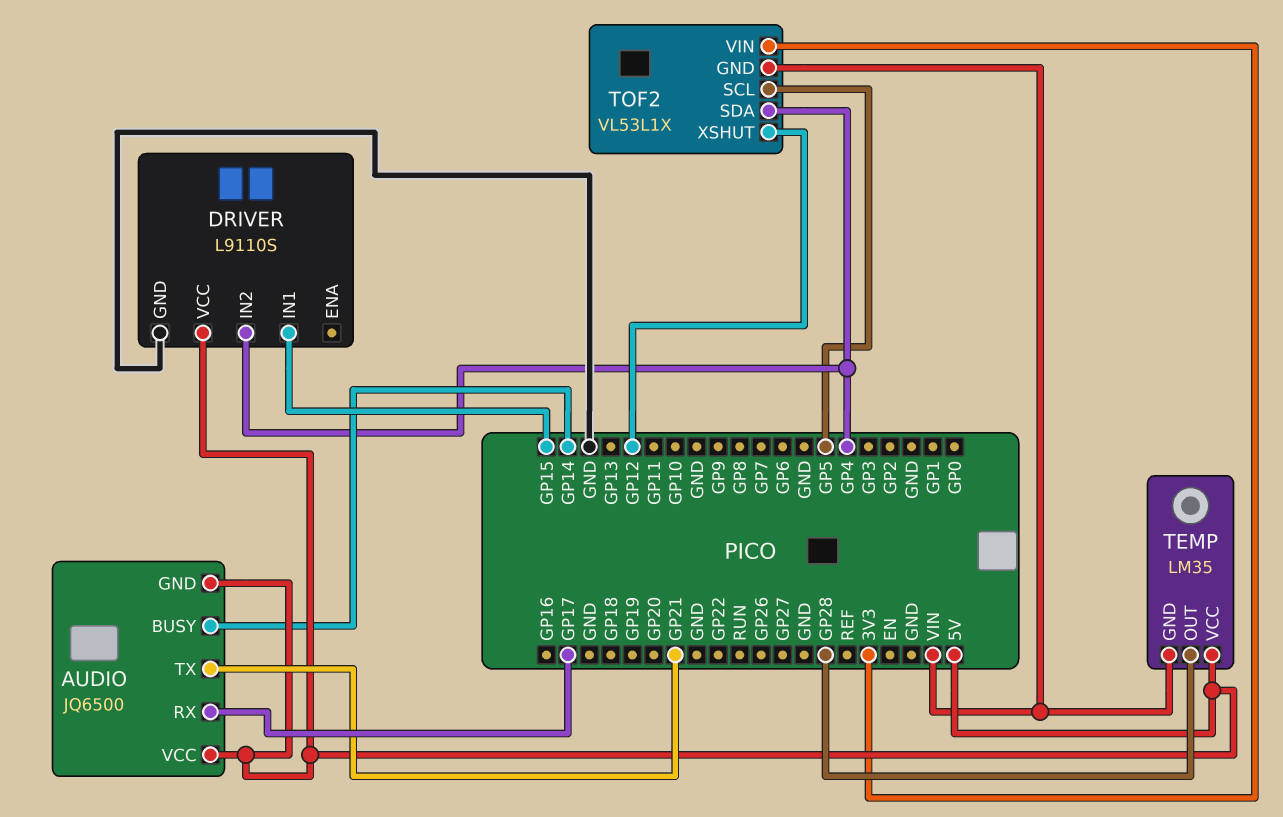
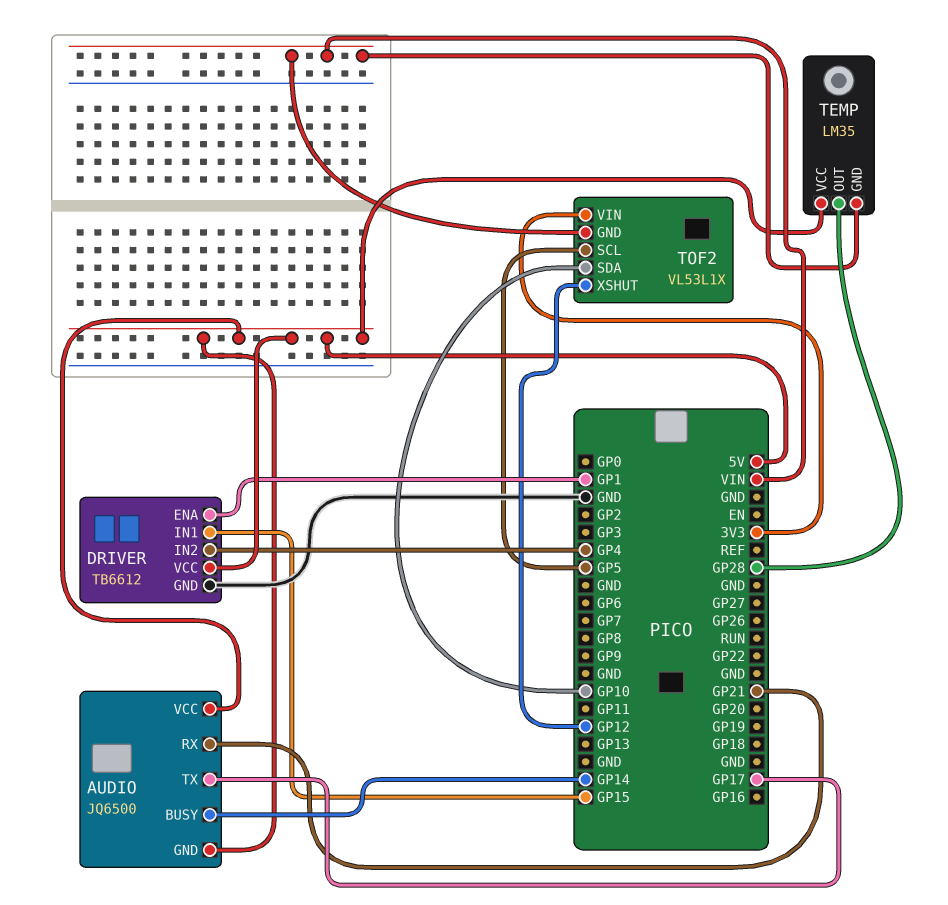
AUDIO pin RX: GP17 -> GP21
AUDIO pin TX: GP21 -> GP17
DRIVER: L9110S -> TB6612
DRIVER pin ENA: none -> GP1
TOF2 pin SDA: GP4 -> GP10

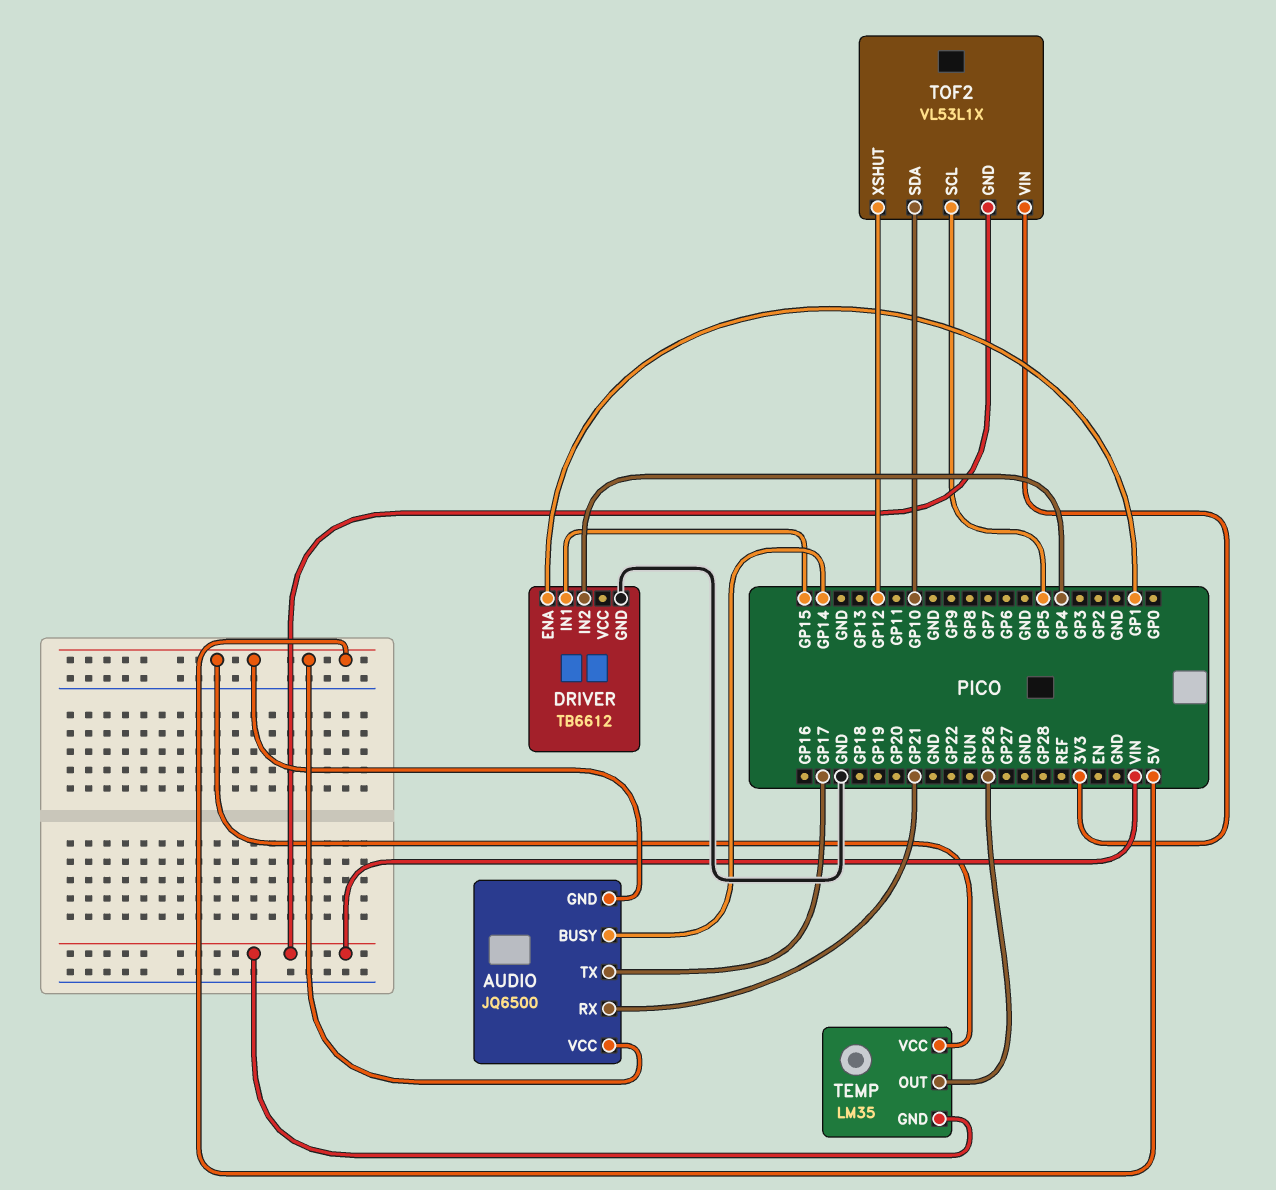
DRIVER pin VCC: 5V -> none
TEMP pin OUT: GP28 -> GP26

